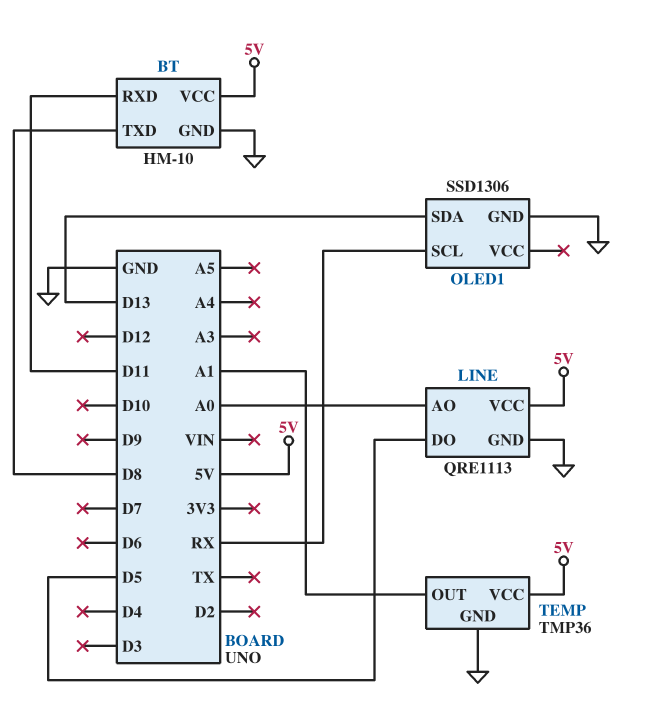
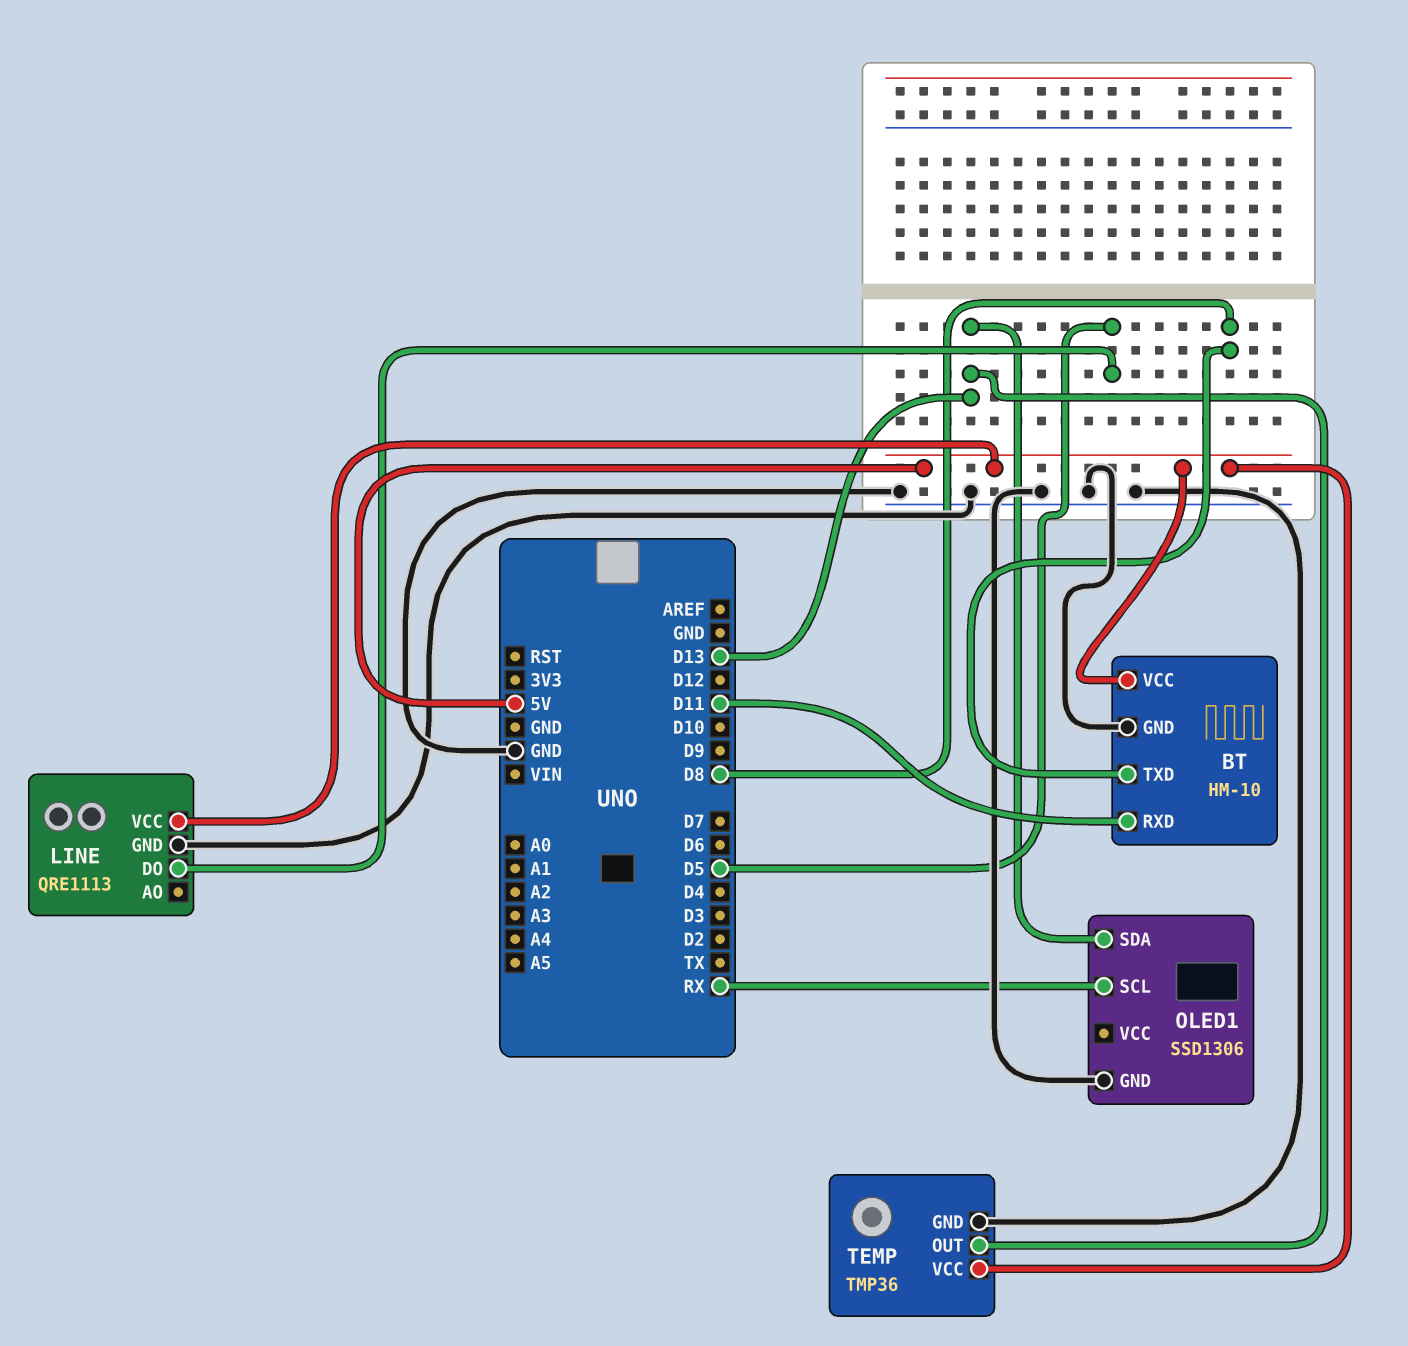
LINE pin AO: A0 -> none
TEMP pin OUT: A1 -> D13

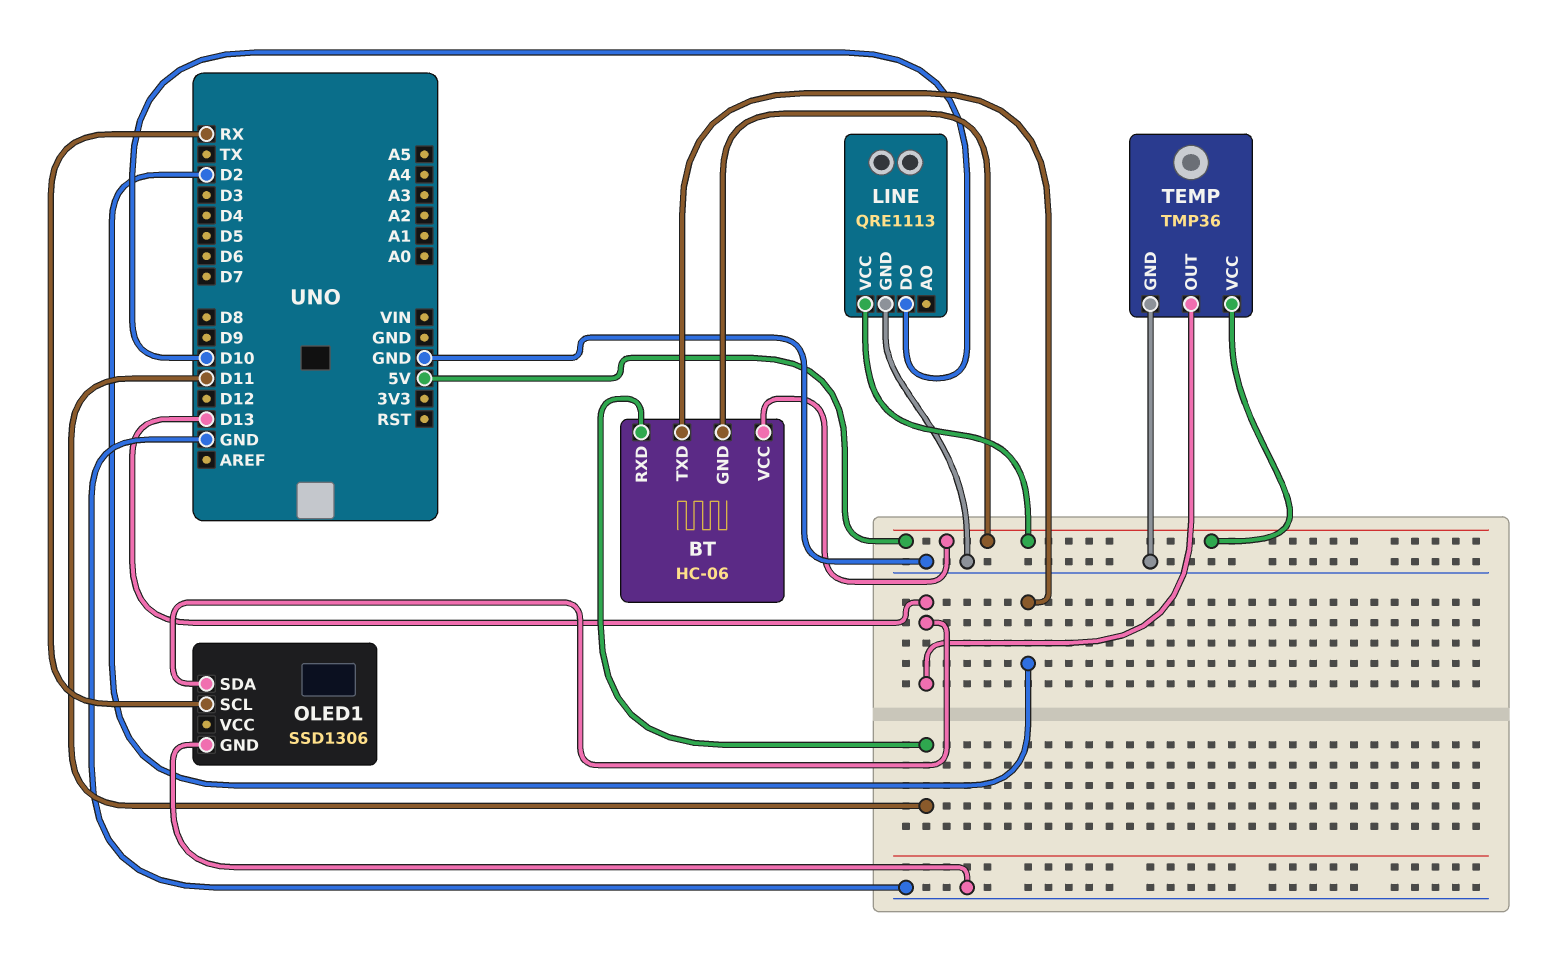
BT: HM-10 -> HC-06
BT pin GND: GND -> 5V
BT pin TXD: D8 -> D2
LINE pin DO: D5 -> D10

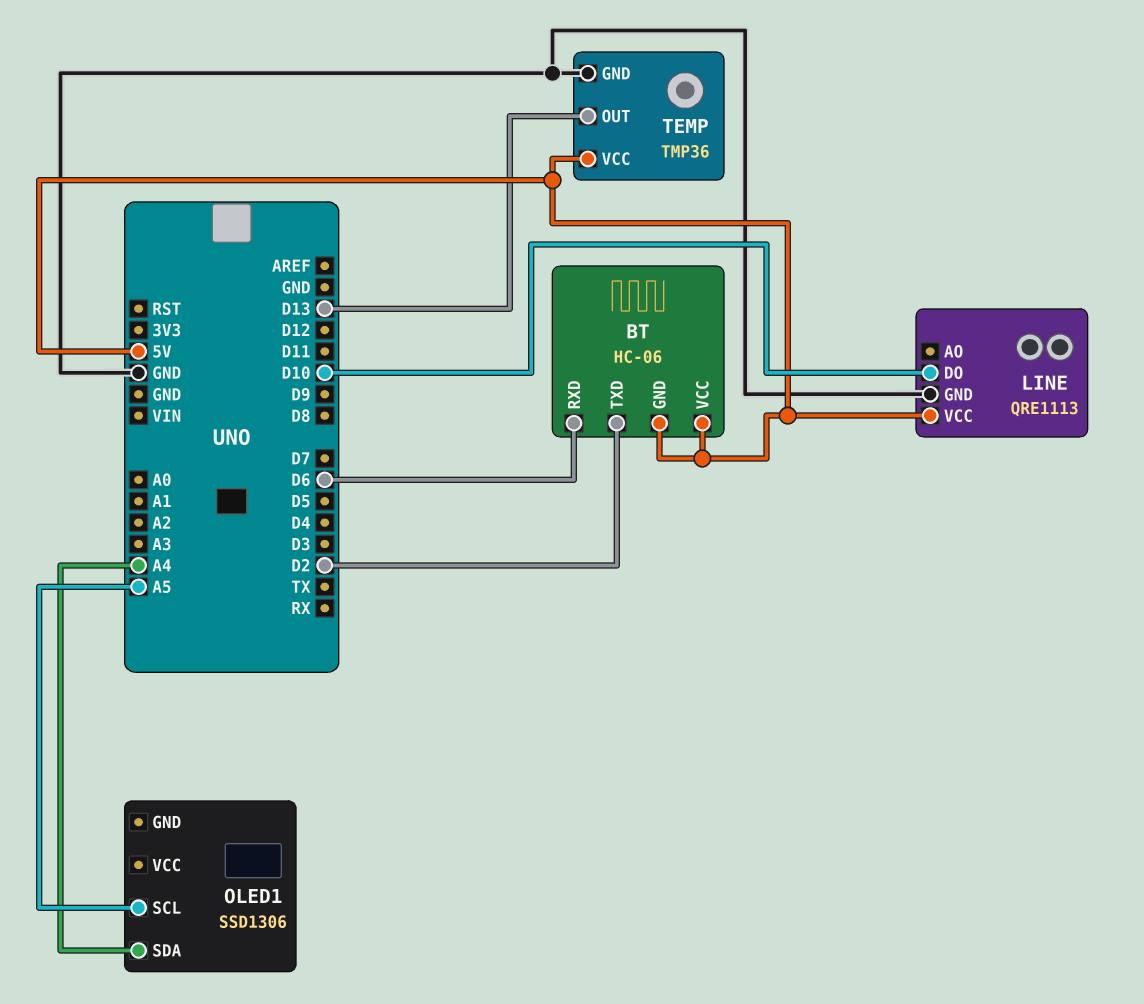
BT pin RXD: D11 -> D6
OLED1 pin GND: GND -> none
OLED1 pin SCL: RX -> A5
OLED1 pin SDA: D13 -> A4

